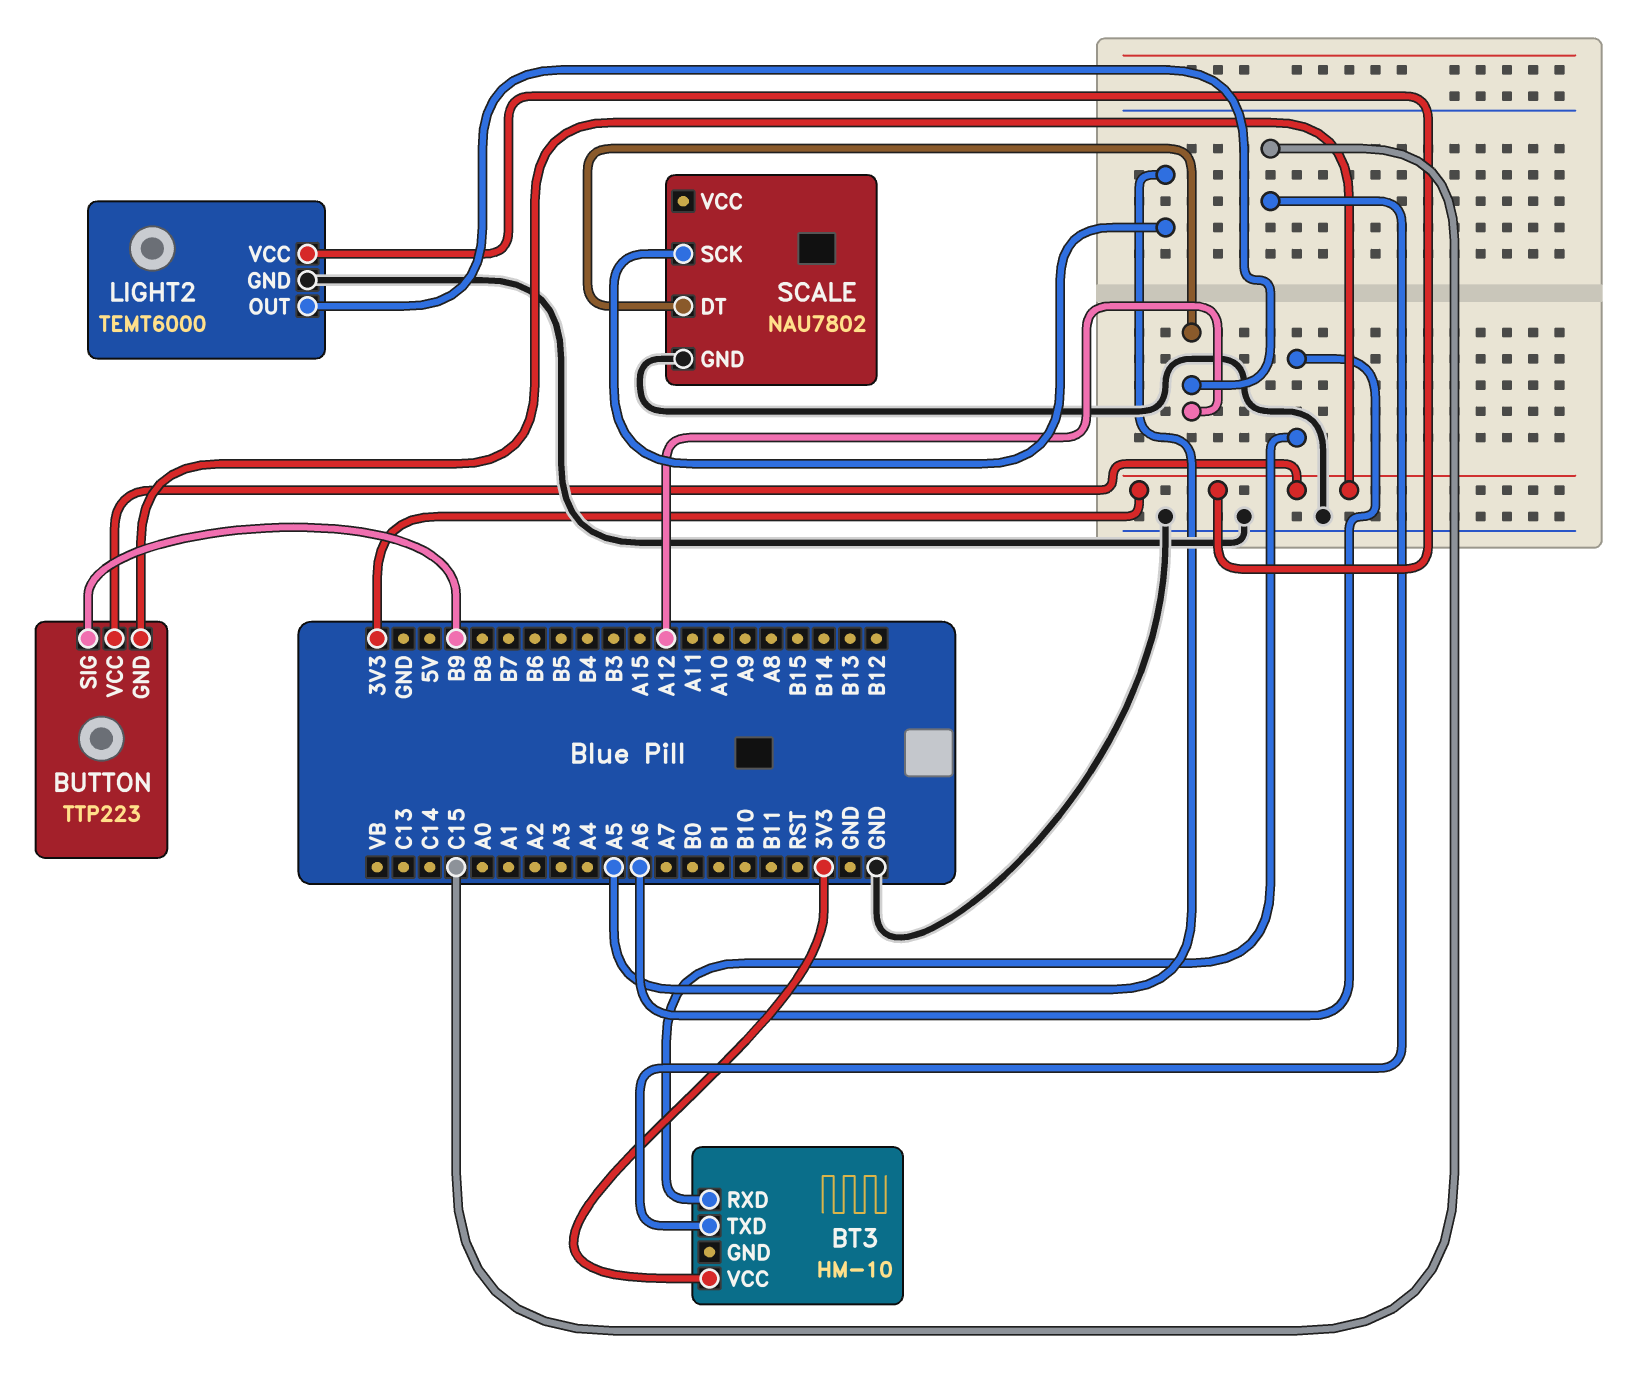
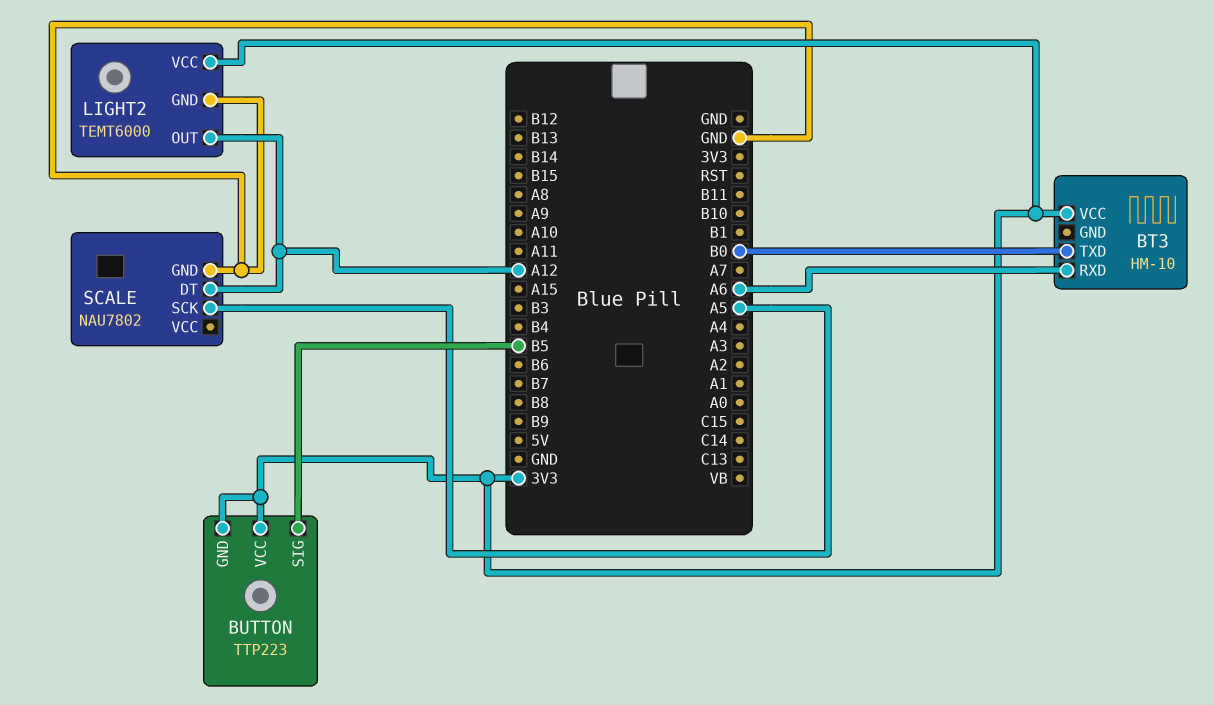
BT3 pin TXD: C15 -> B0
BUTTON pin SIG: B9 -> B5

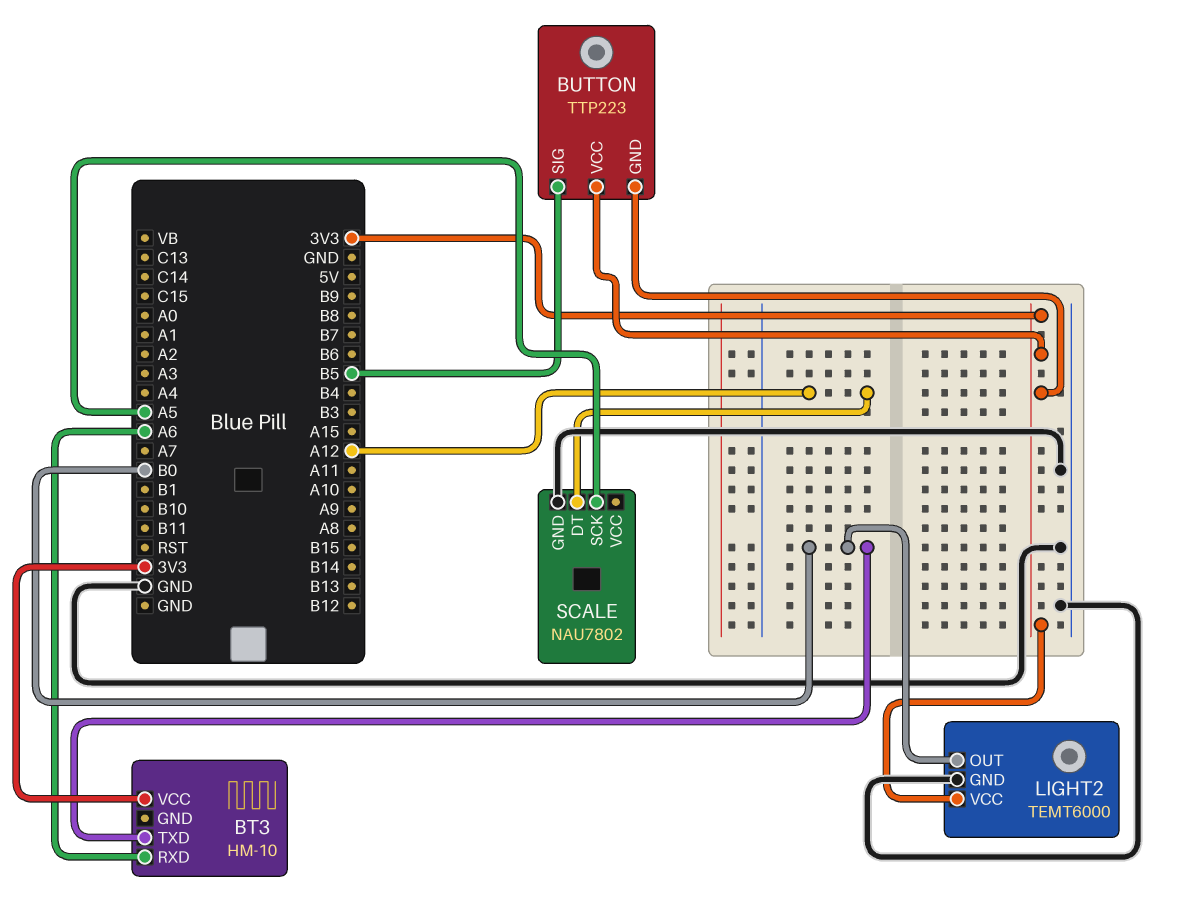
LIGHT2 pin OUT: A12 -> B0

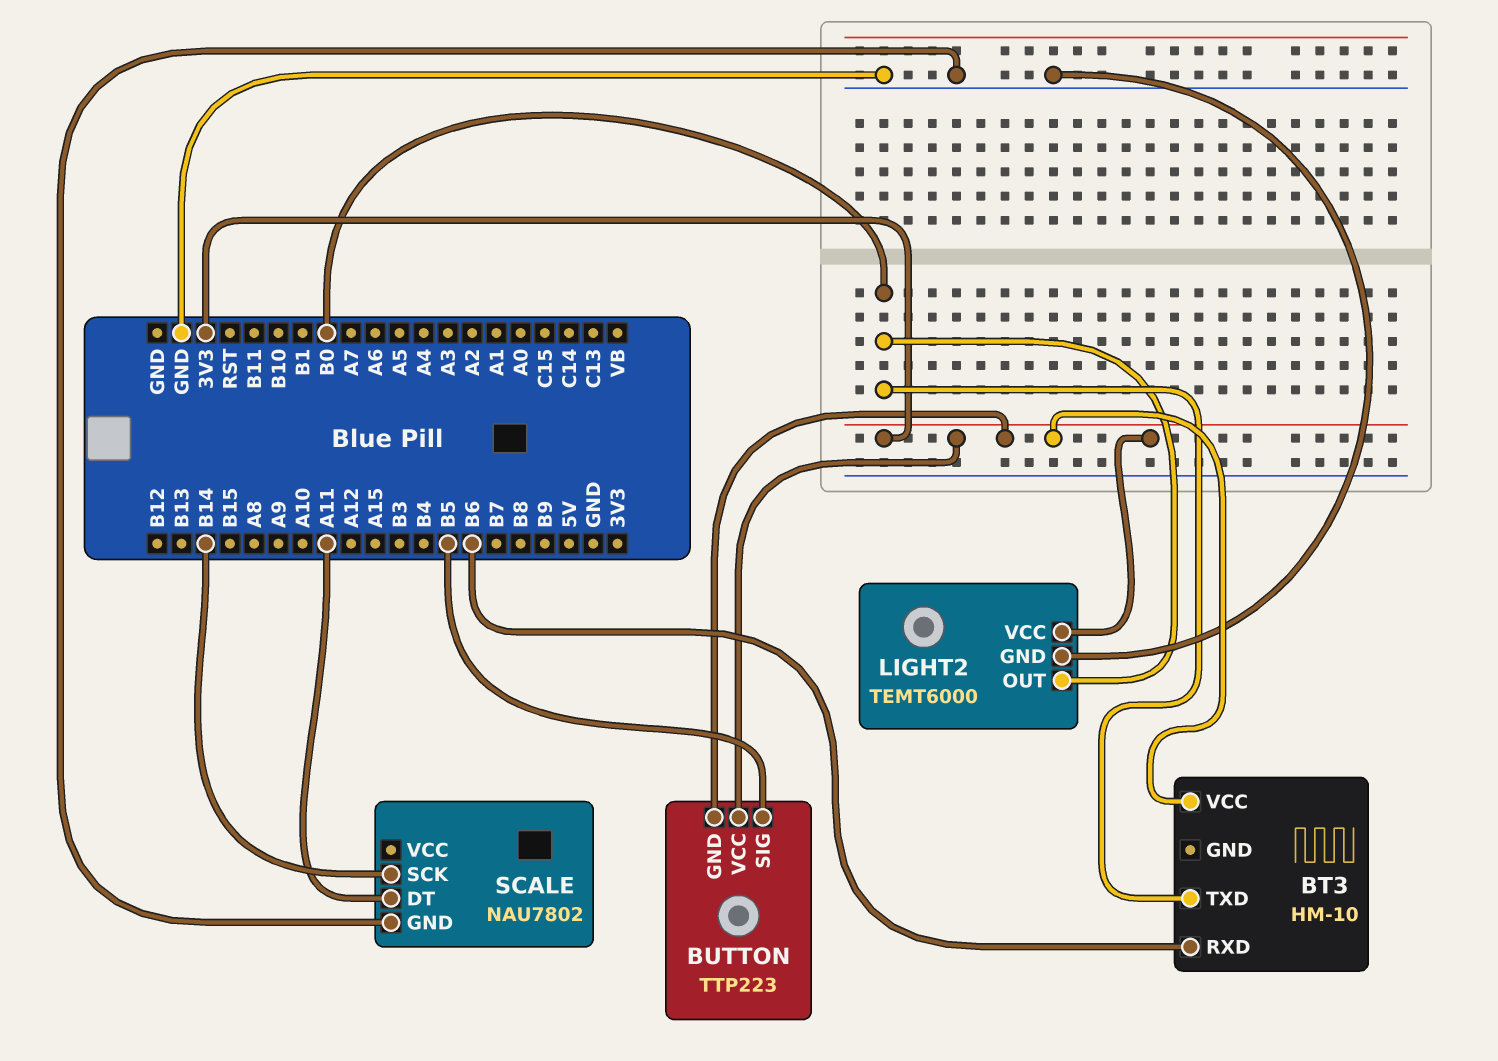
BT3 pin RXD: A6 -> B6
SCALE pin DT: A12 -> A11
SCALE pin SCK: A5 -> B14

